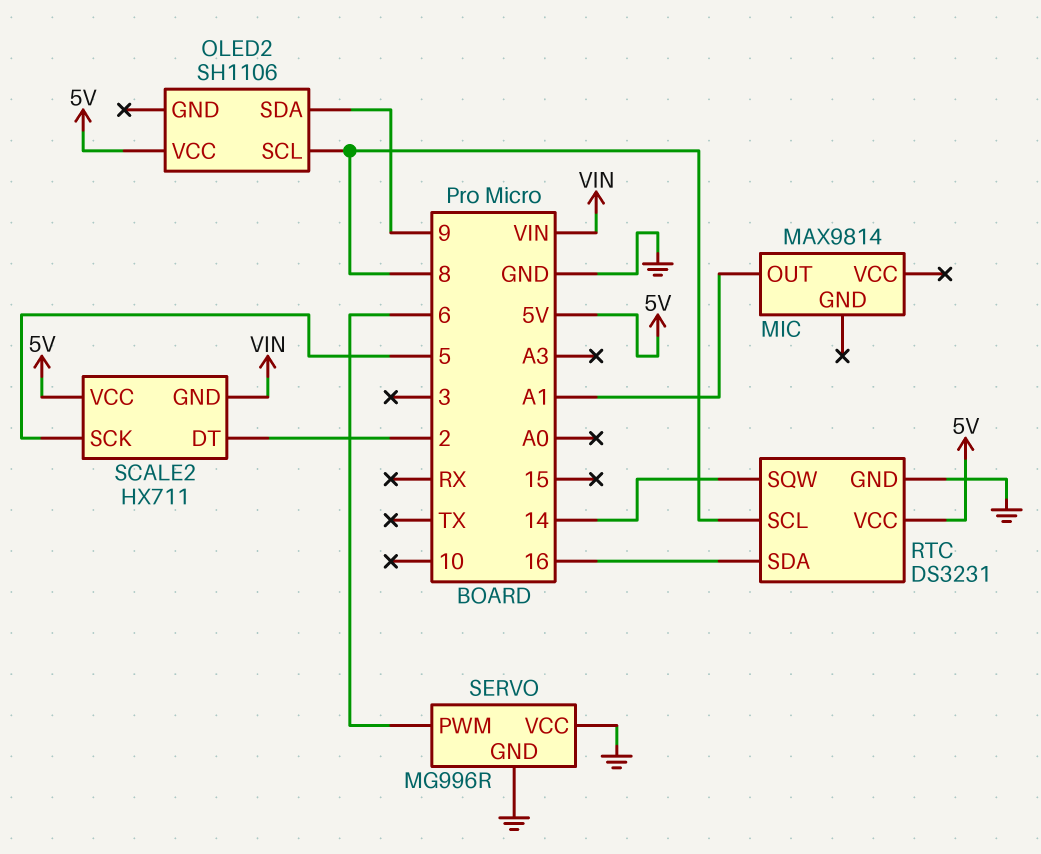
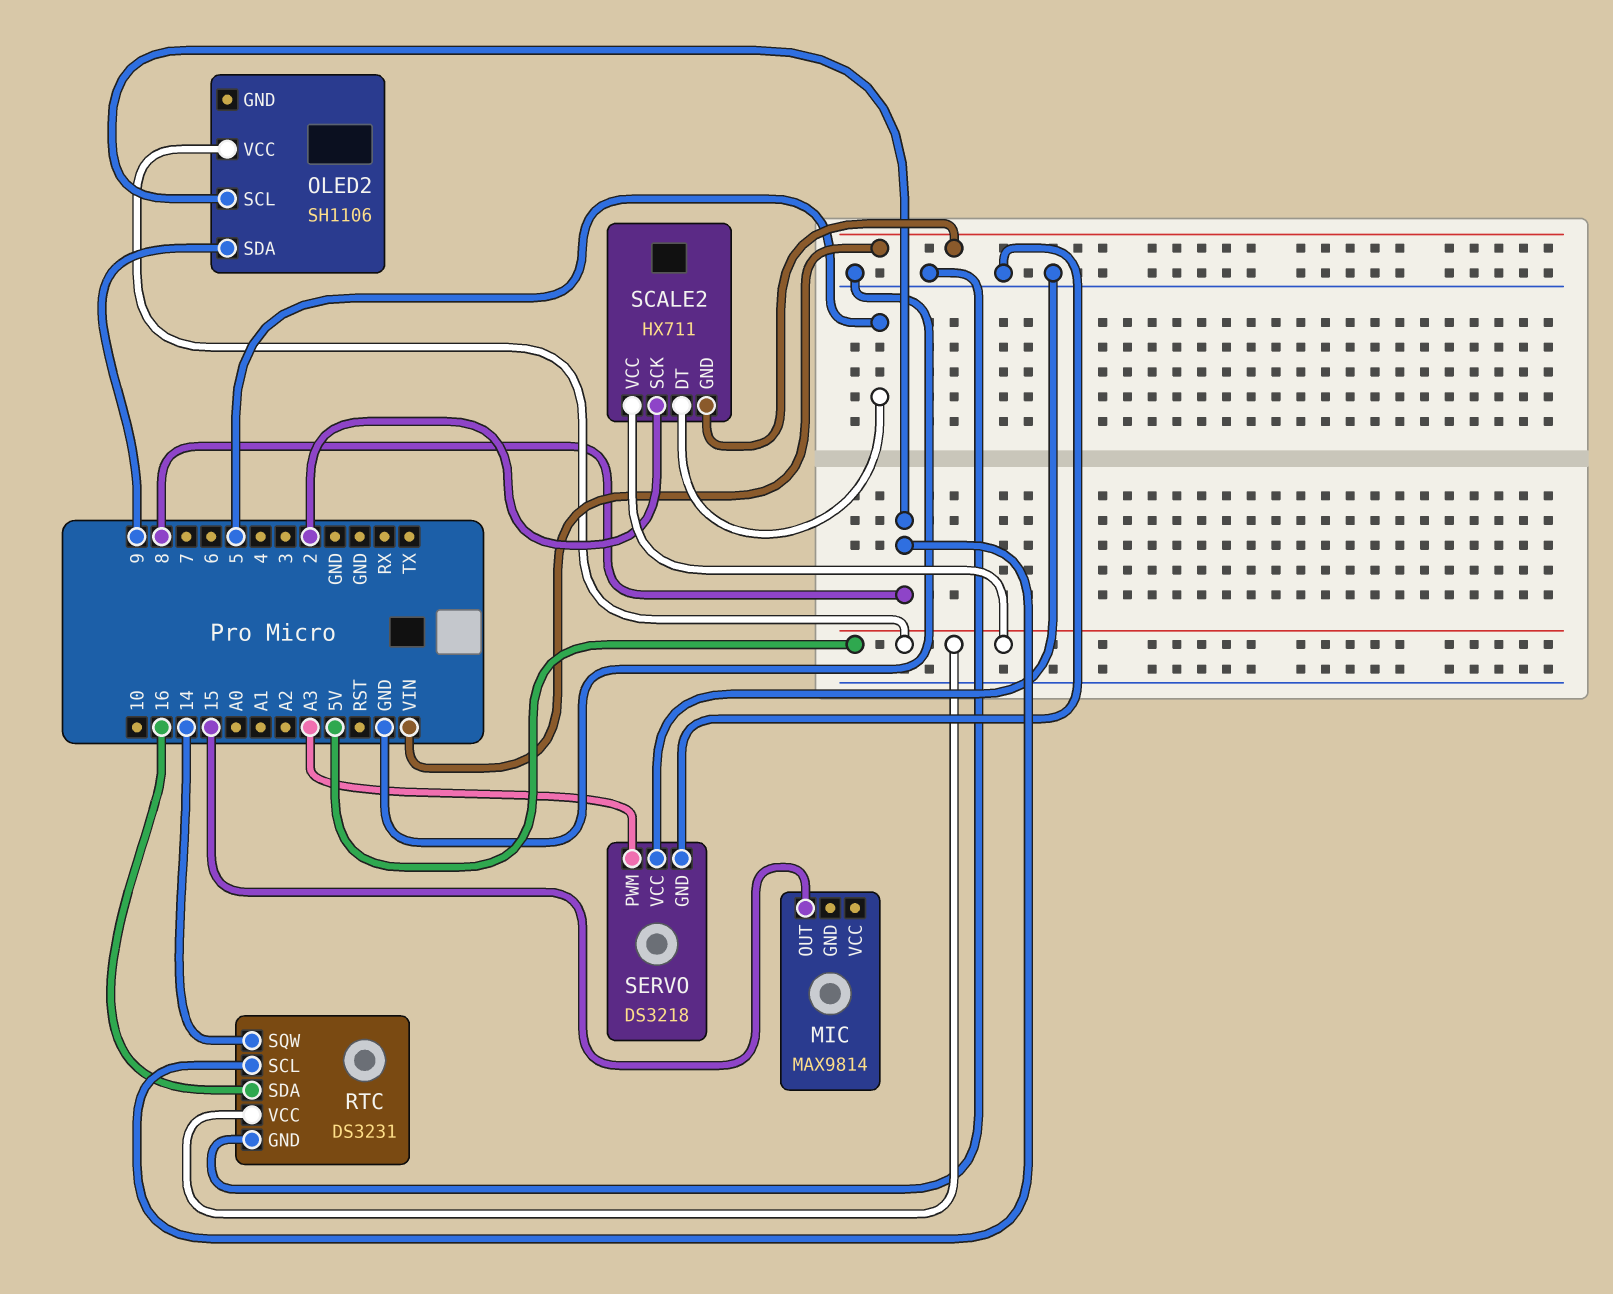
MIC pin OUT: A1 -> 15
SCALE2 pin DT: 2 -> 5
SCALE2 pin SCK: 5 -> 2
SERVO: MG996R -> DS3218
SERVO pin PWM: 6 -> A3

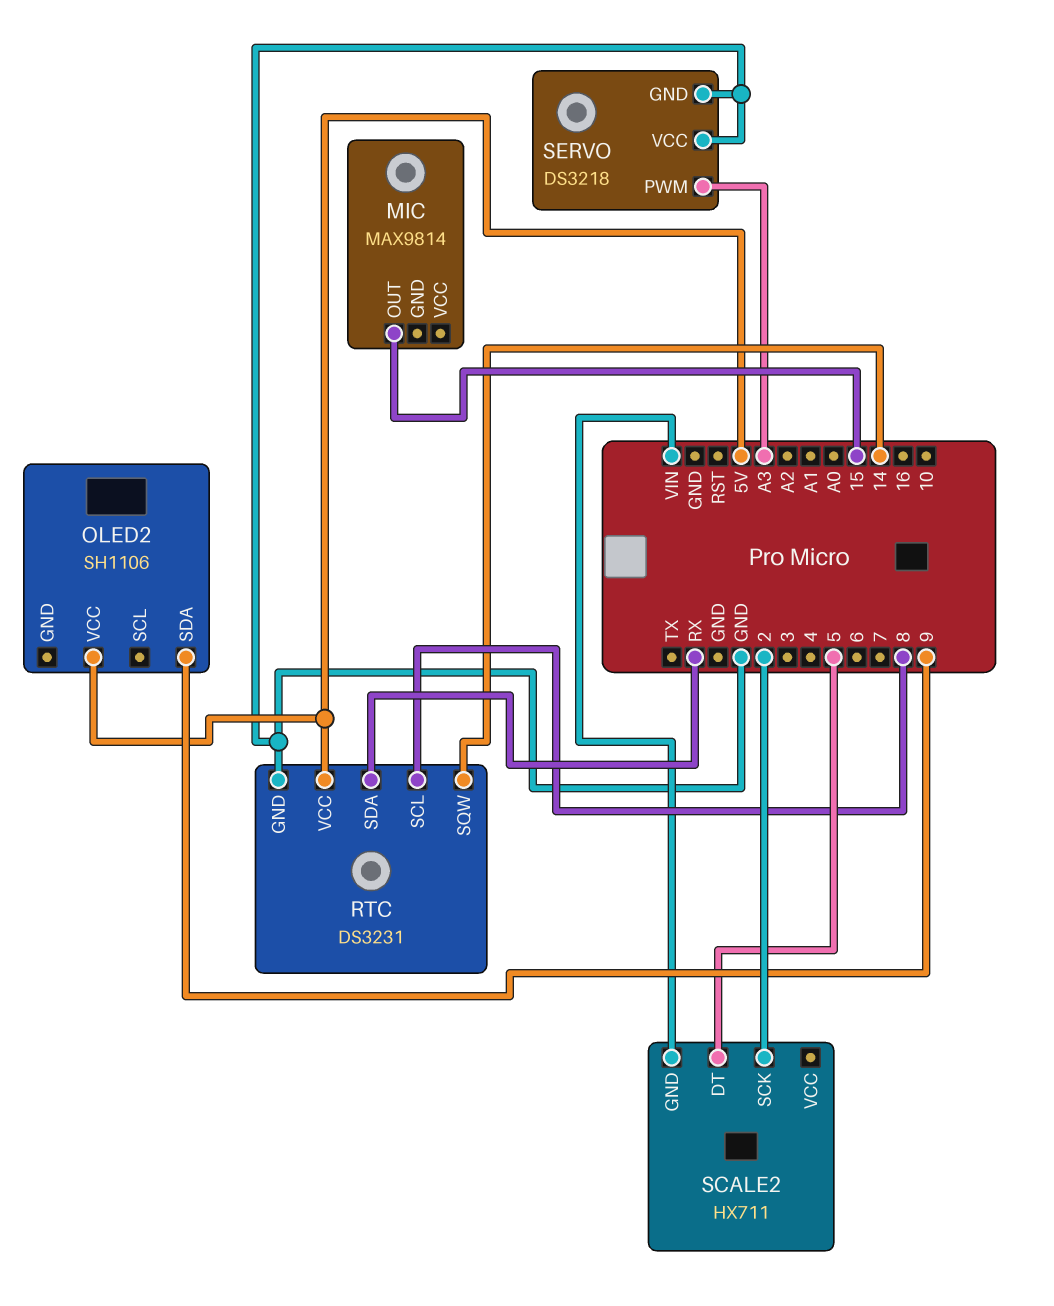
OLED2 pin SCL: 8 -> none
RTC pin SDA: 16 -> RX
SCALE2 pin VCC: 5V -> none

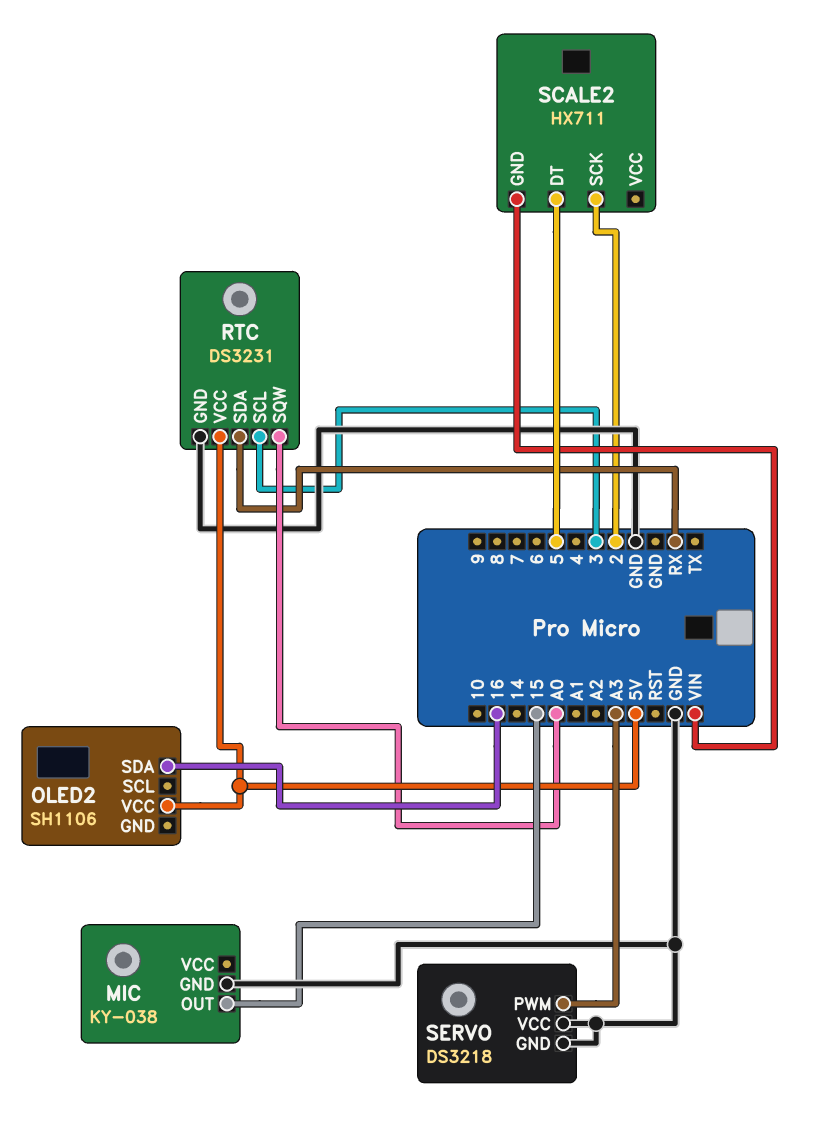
MIC: MAX9814 -> KY-038
MIC pin GND: none -> GND
OLED2 pin SDA: 9 -> 16
RTC pin SCL: 8 -> 3
RTC pin SQW: 14 -> A0

